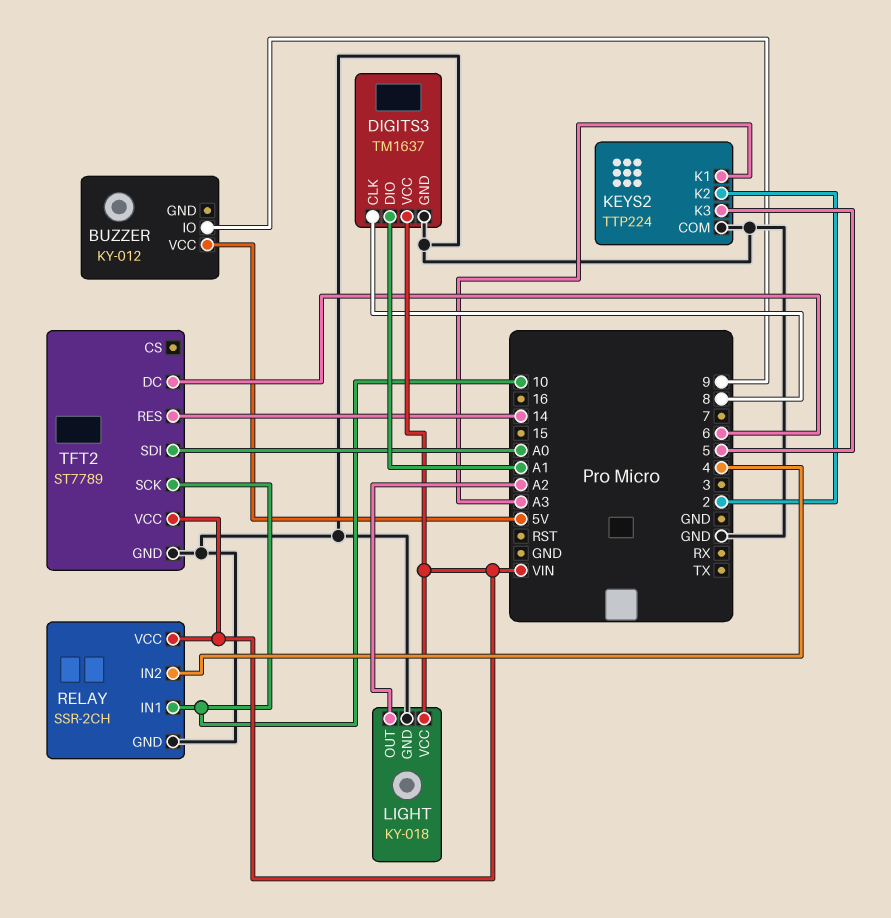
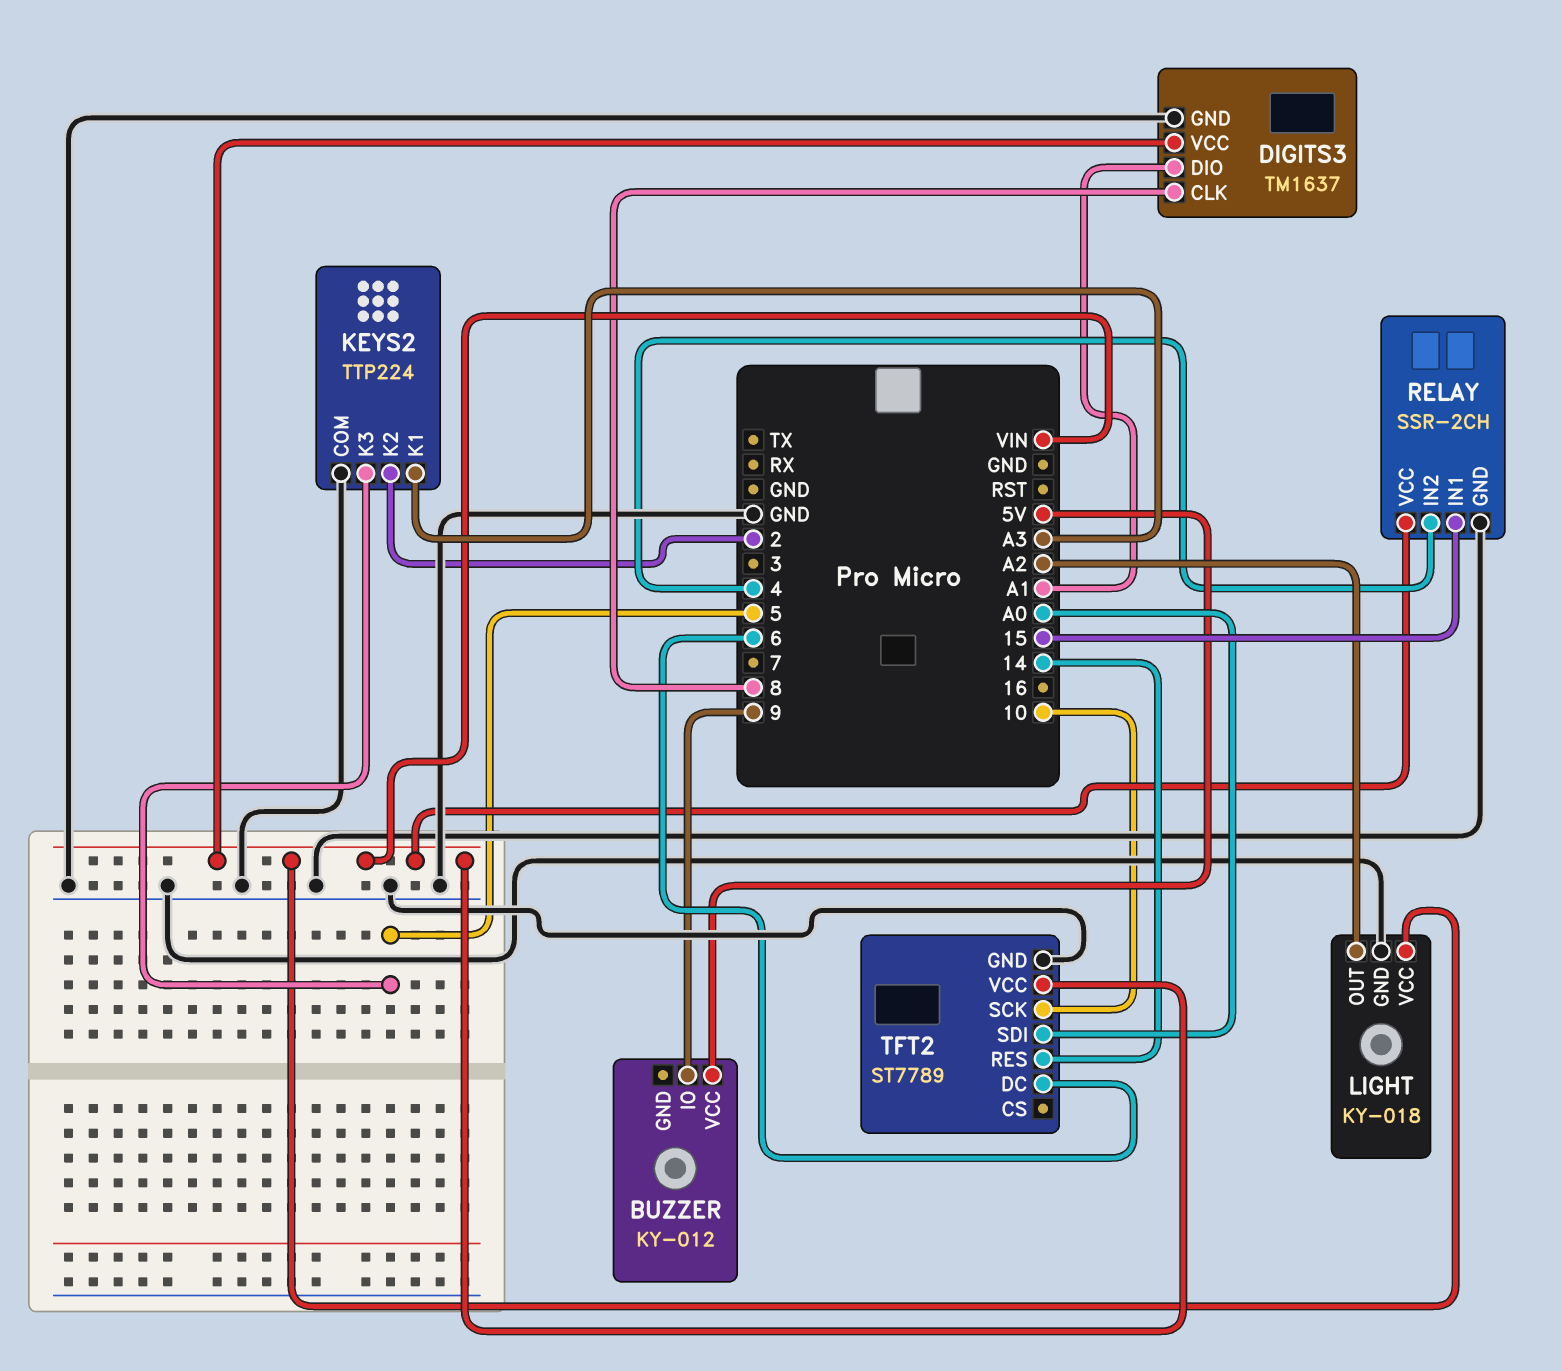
RELAY pin IN1: 10 -> 15

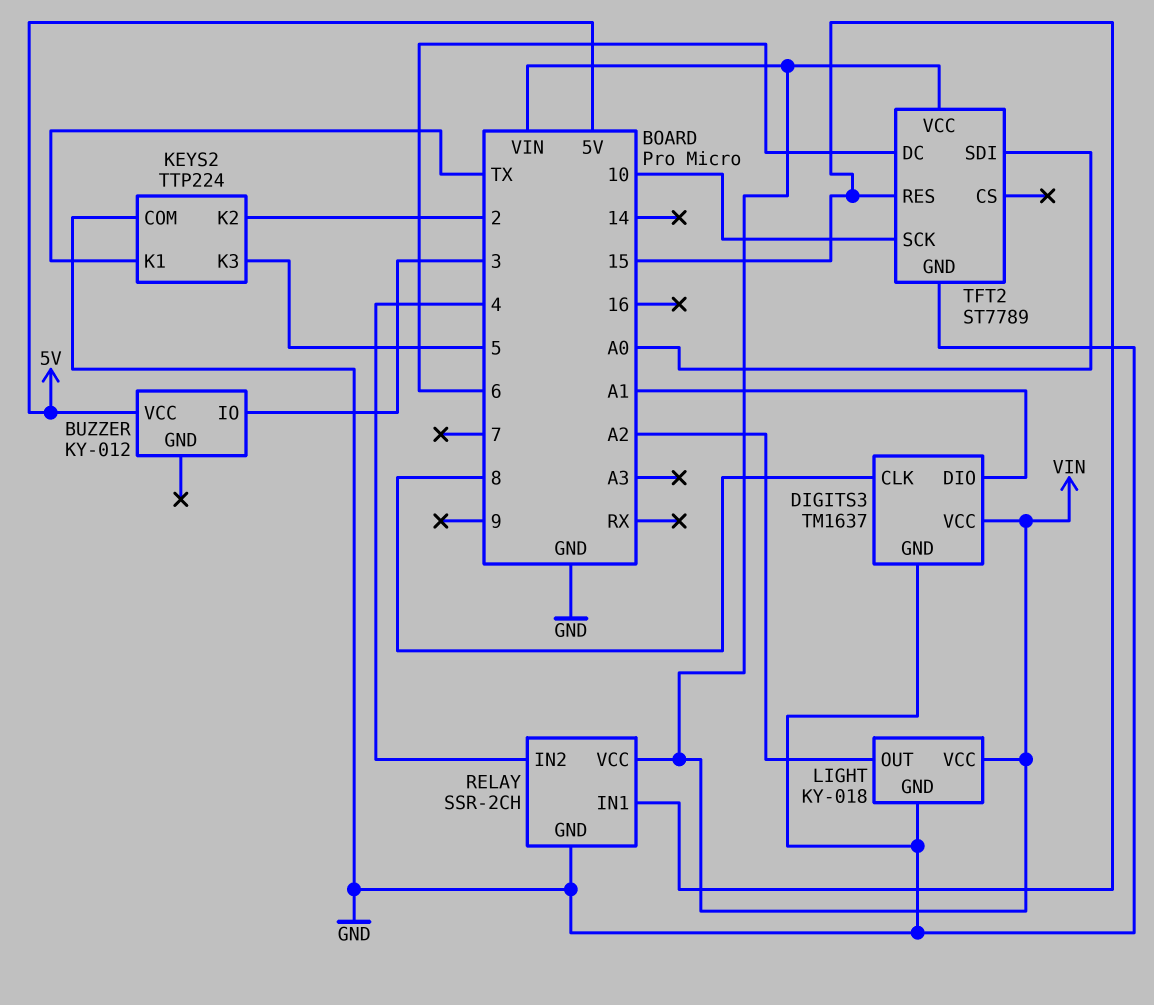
BUZZER pin IO: 9 -> 3
KEYS2 pin K1: A3 -> TX
TFT2 pin RES: 14 -> 15

